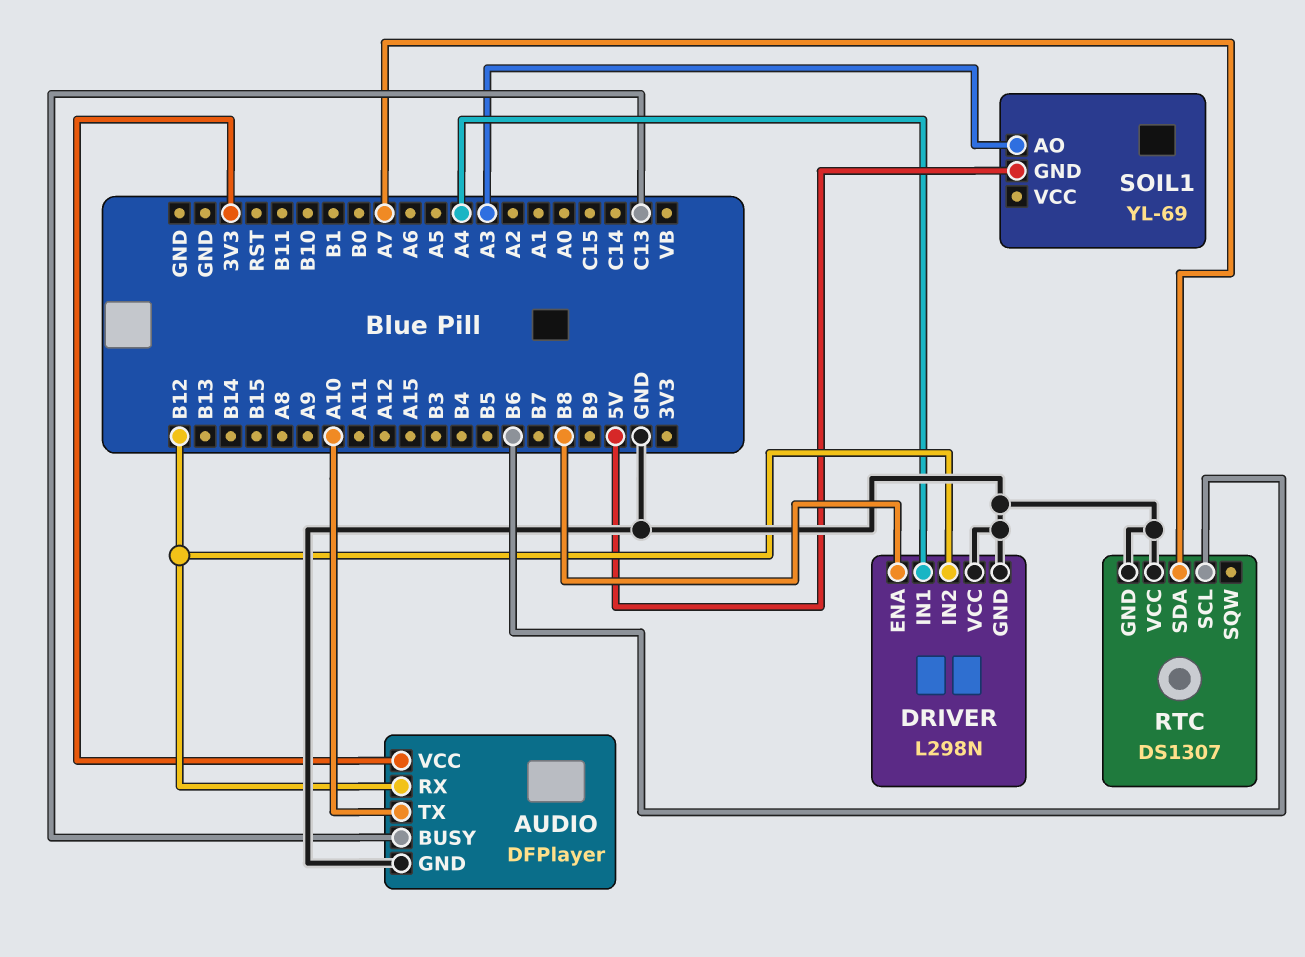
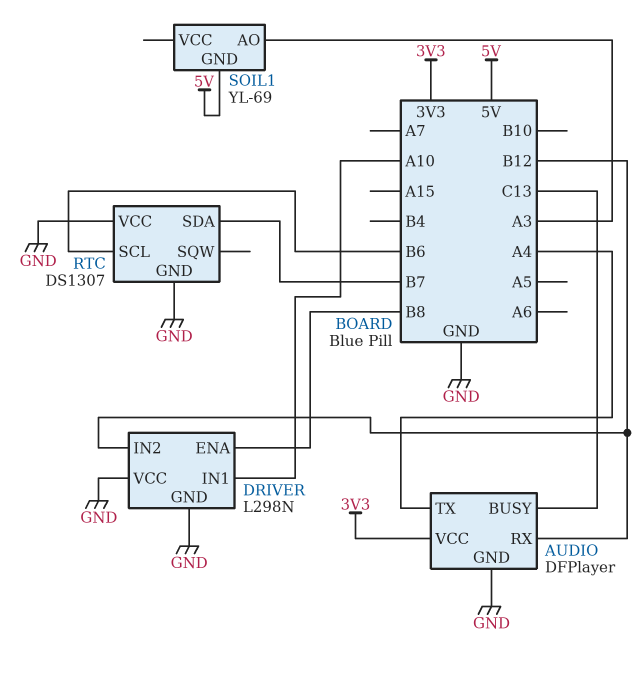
AUDIO pin TX: A10 -> A4
DRIVER pin IN1: A4 -> A10
RTC pin SDA: A7 -> B7

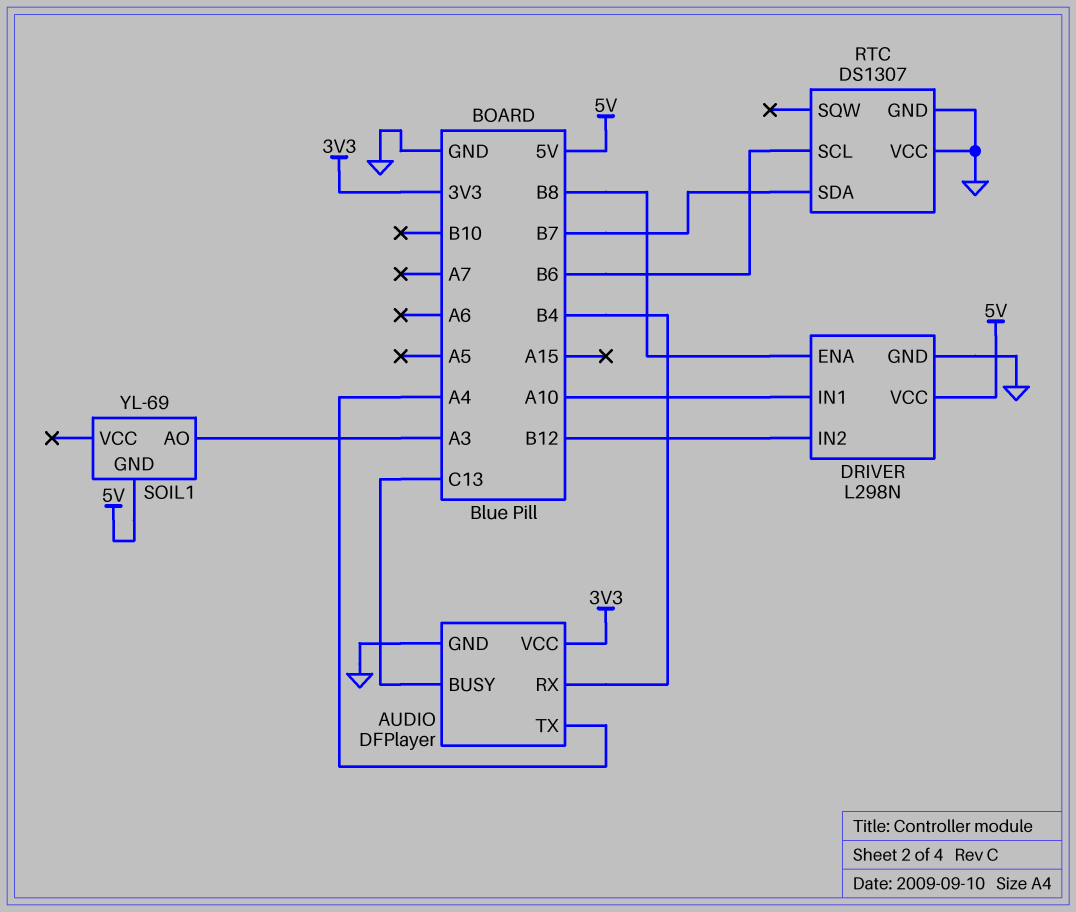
AUDIO pin RX: B12 -> B4
DRIVER pin VCC: GND -> 5V

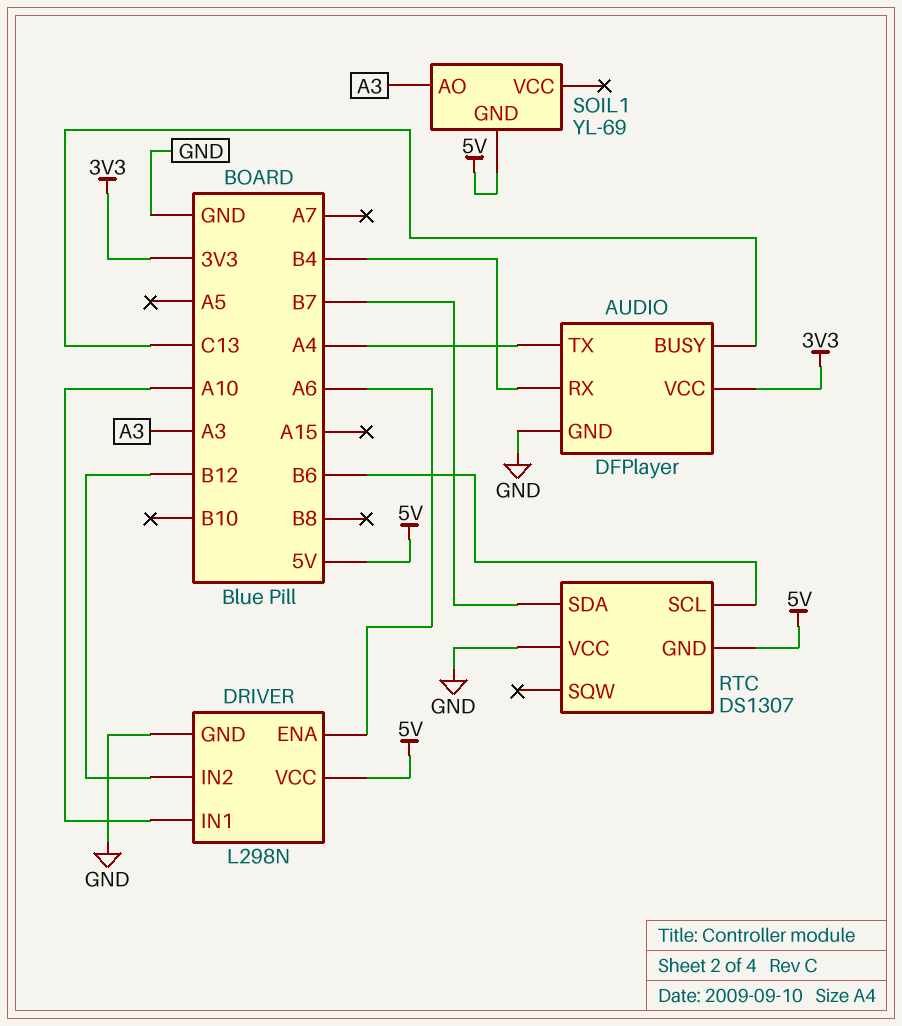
DRIVER pin ENA: B8 -> A6
RTC pin GND: GND -> 5V

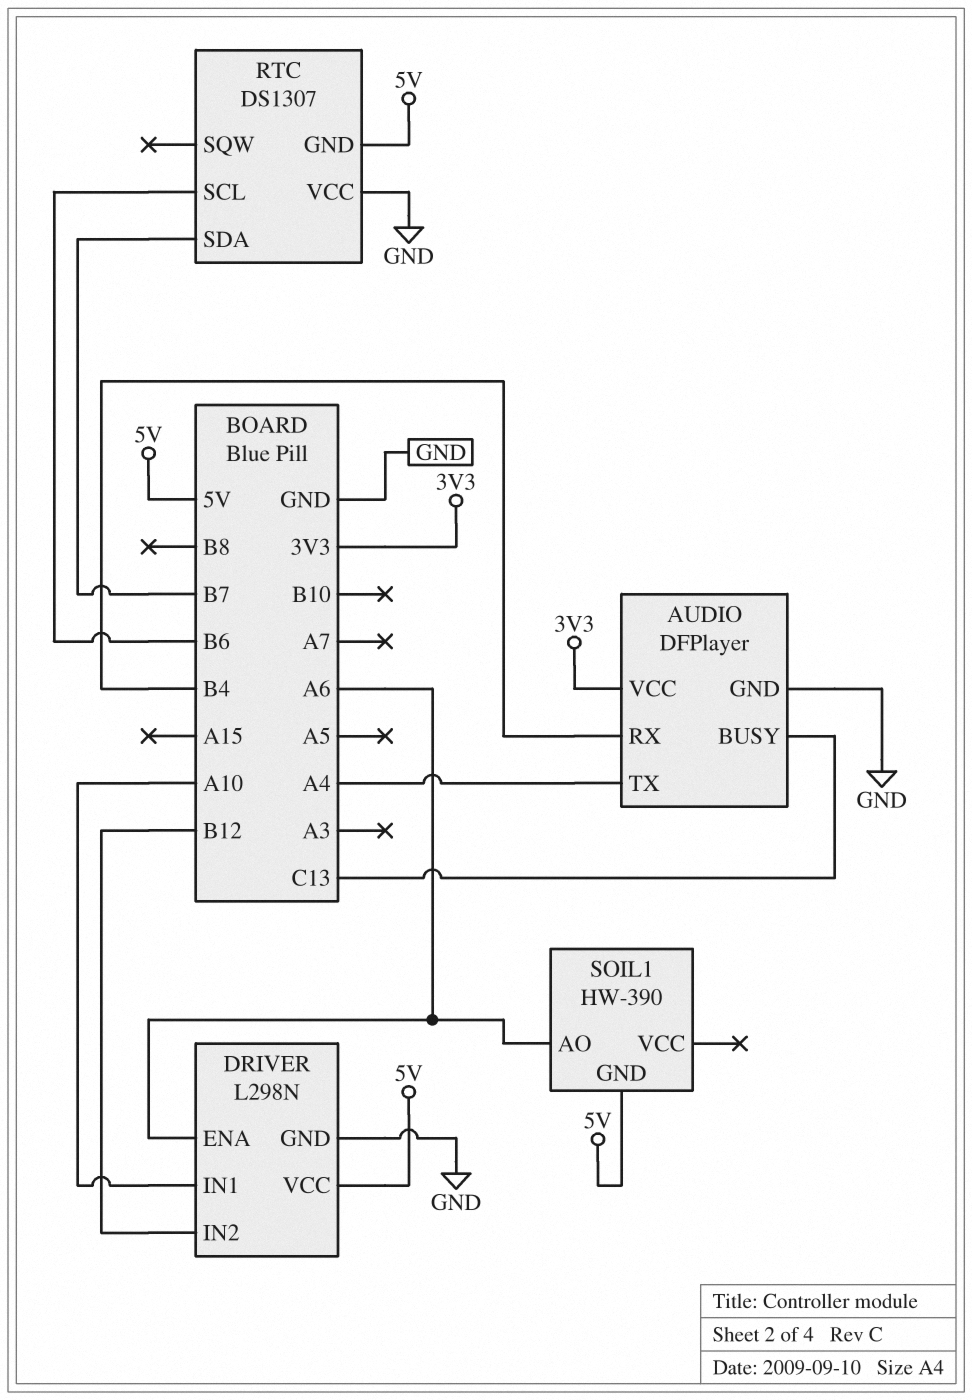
SOIL1: YL-69 -> HW-390
SOIL1 pin AO: A3 -> A6

